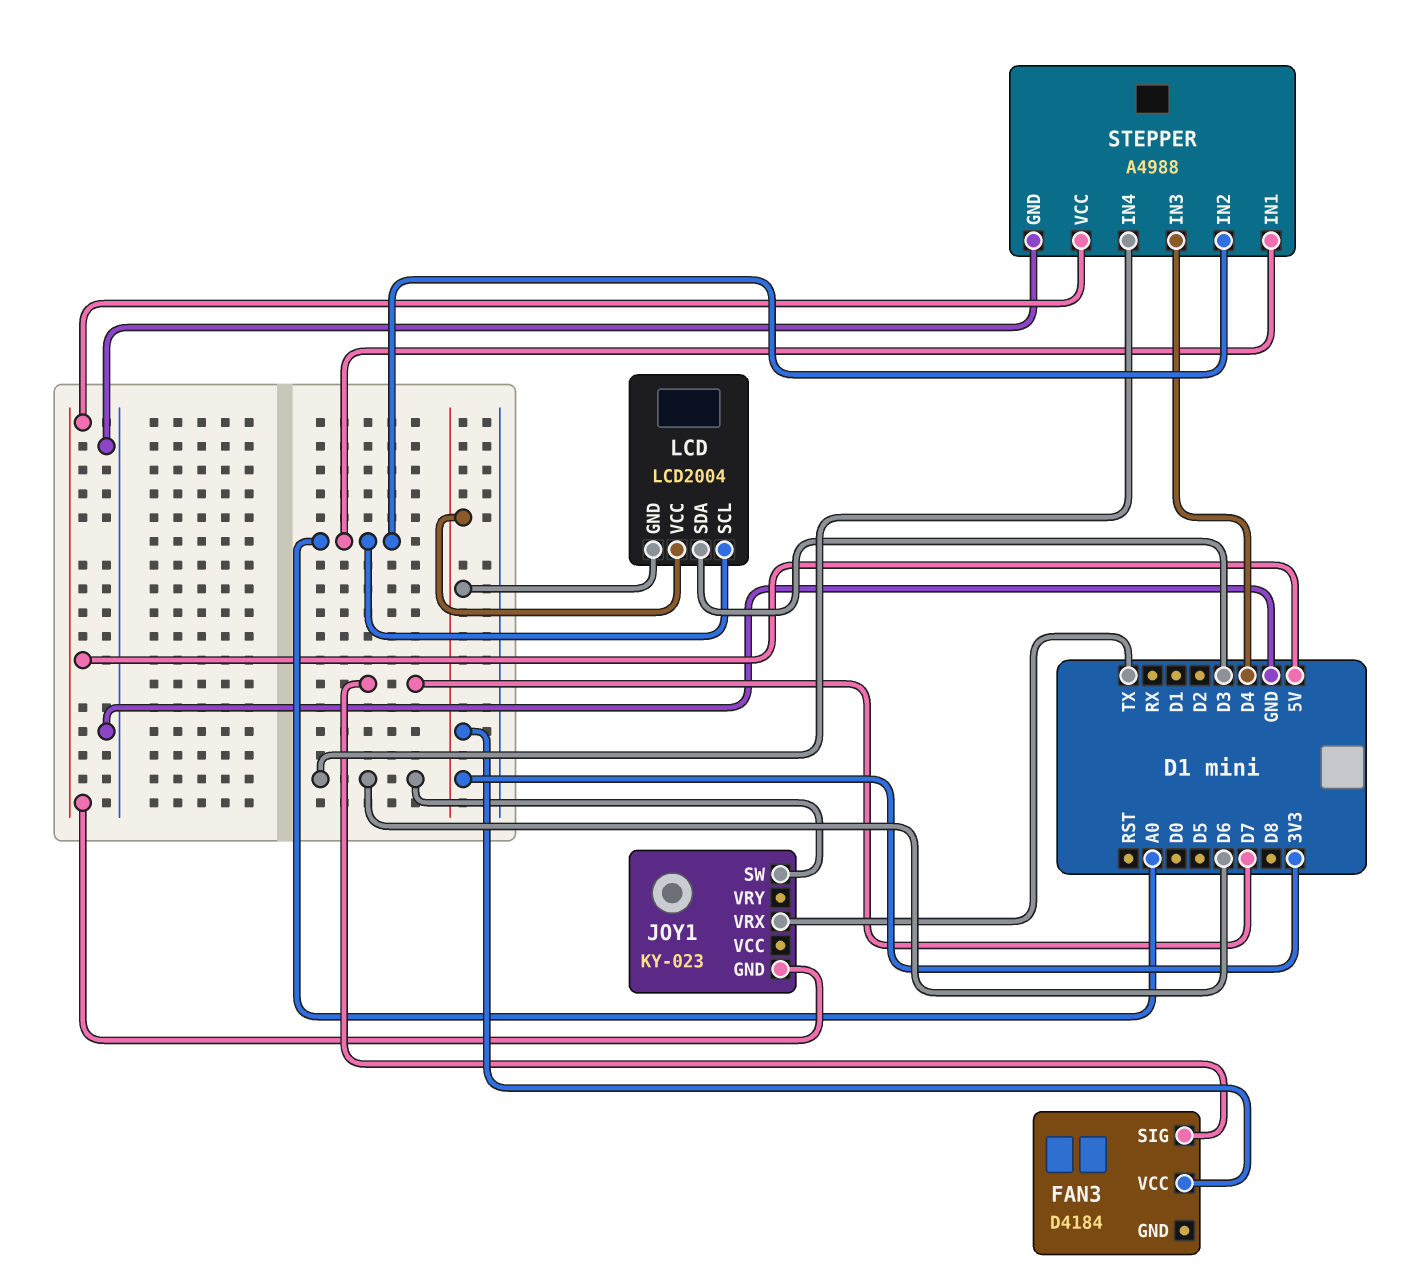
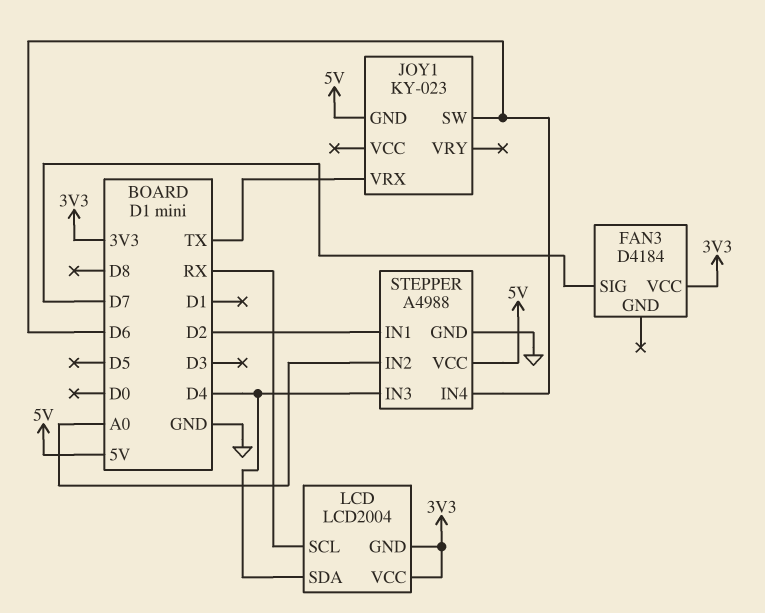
LCD pin SCL: A0 -> RX
LCD pin SDA: D3 -> D4
STEPPER pin IN1: A0 -> D2

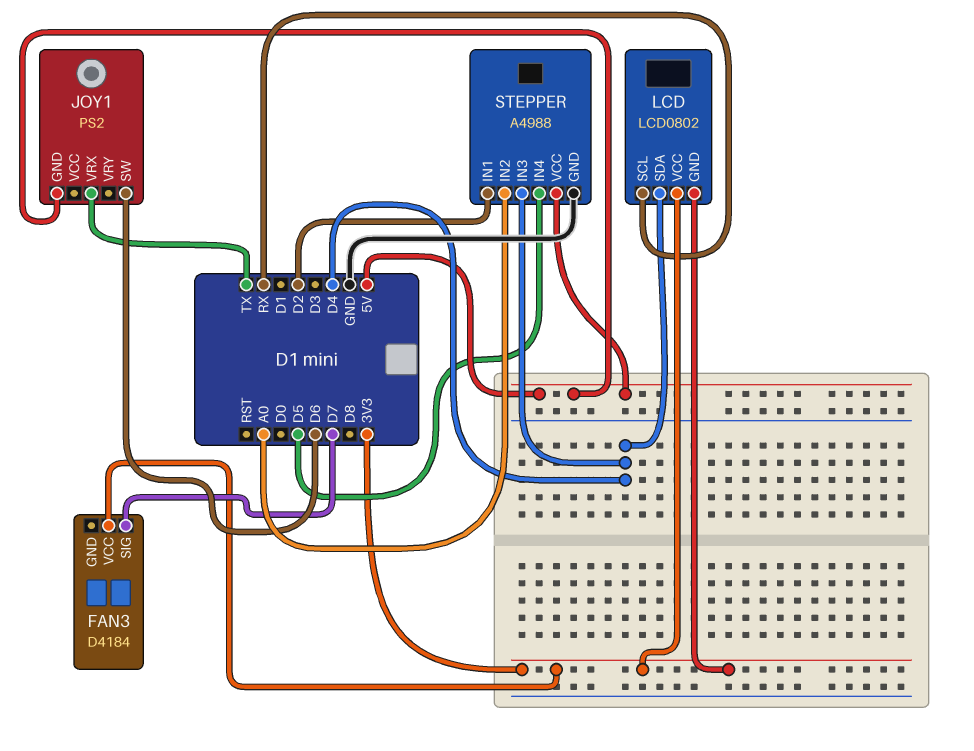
JOY1: KY-023 -> PS2
LCD: LCD2004 -> LCD0802
STEPPER pin IN4: D6 -> D5

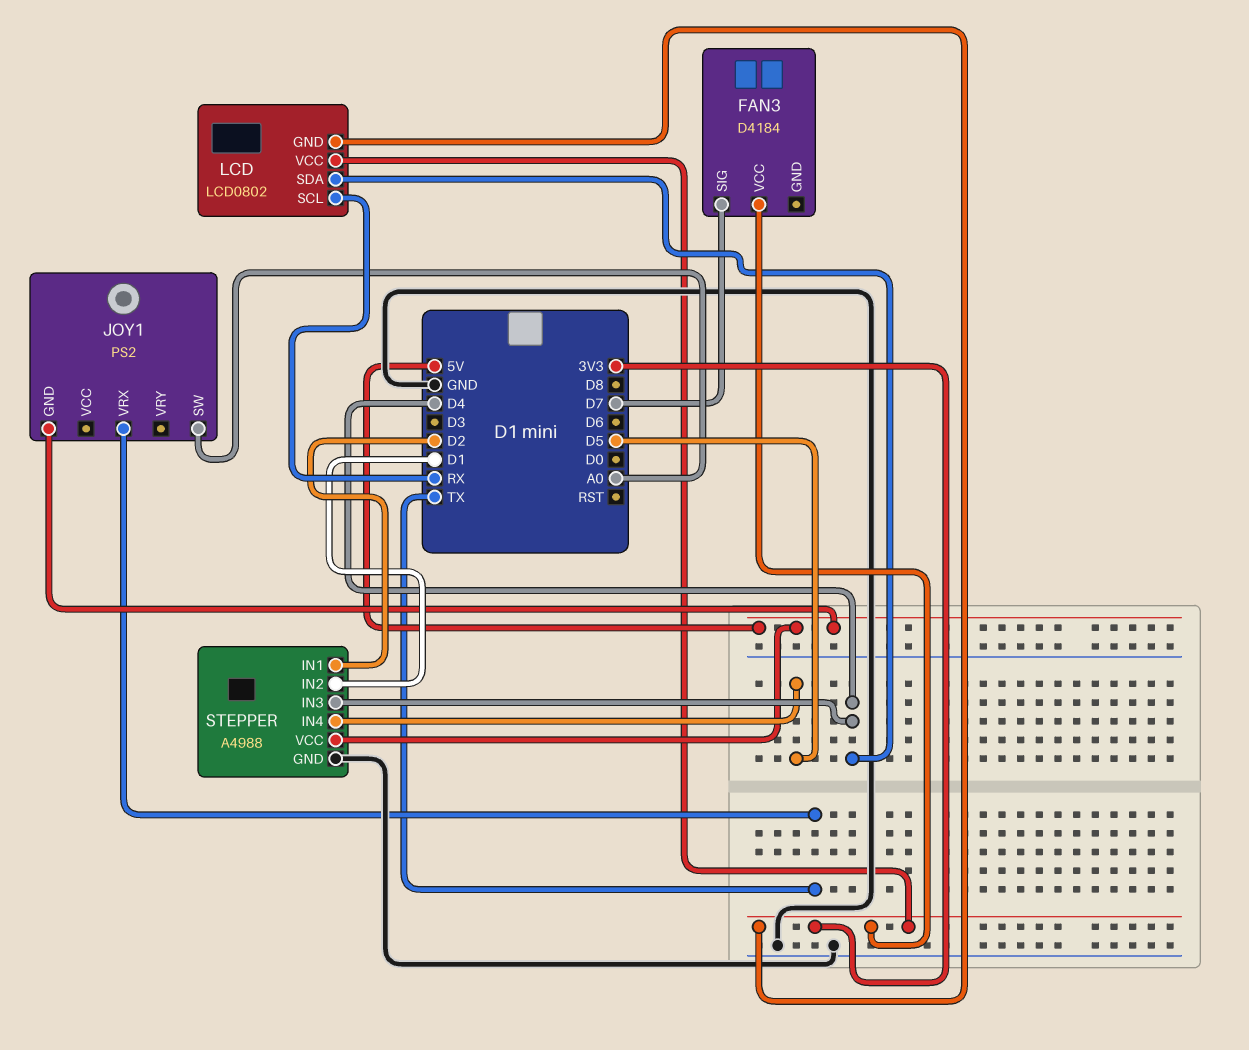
JOY1 pin SW: D6 -> A0
STEPPER pin IN2: A0 -> D1

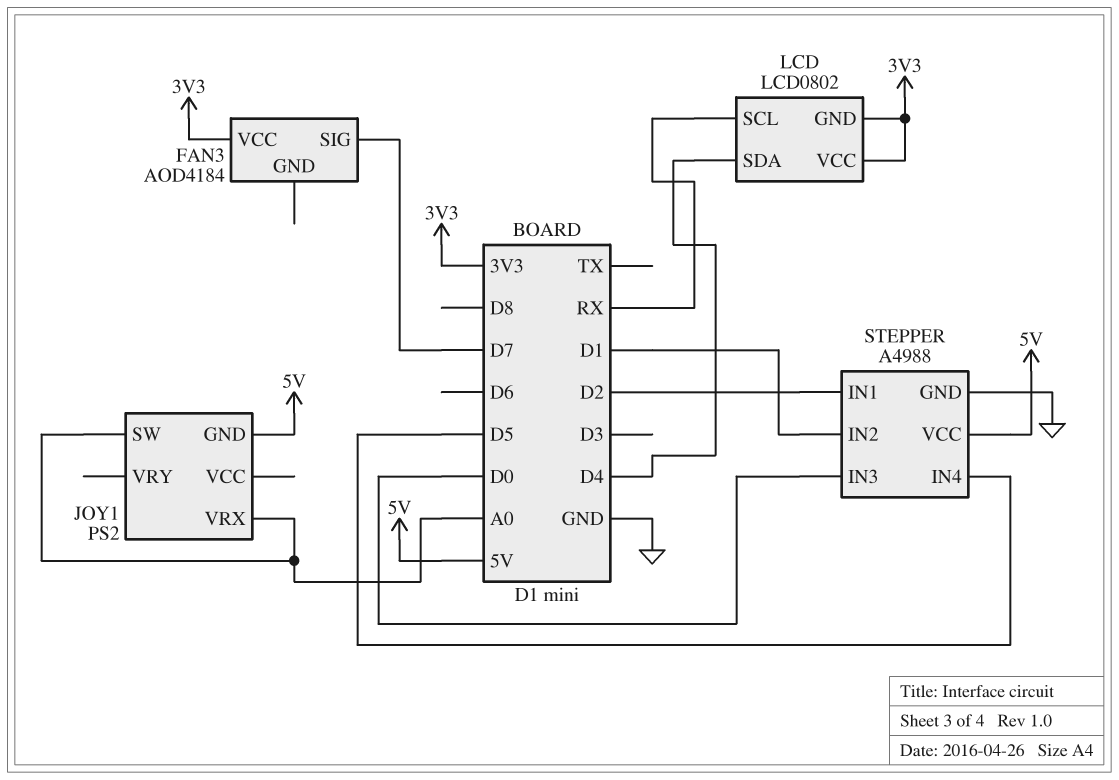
FAN3: D4184 -> AOD4184
JOY1 pin VRX: TX -> A0
STEPPER pin IN3: D4 -> D0

